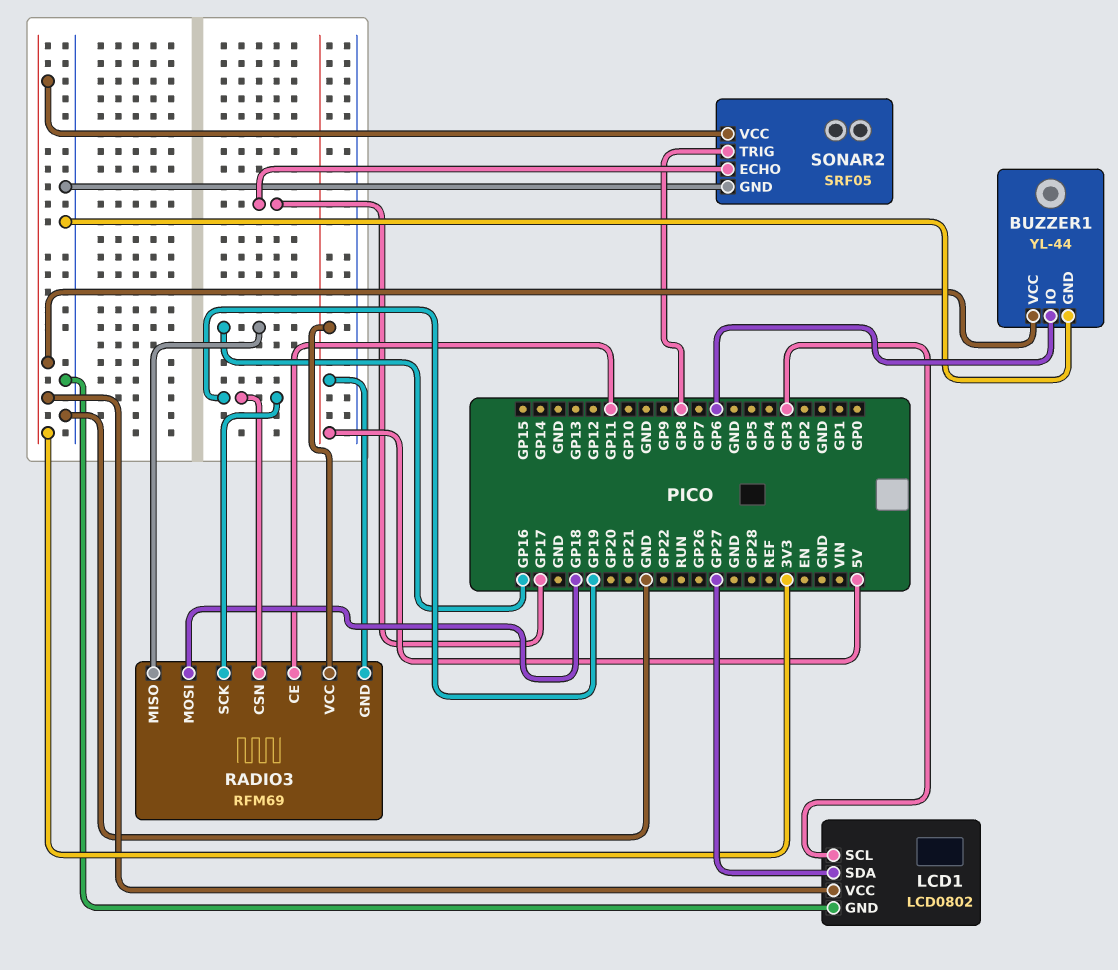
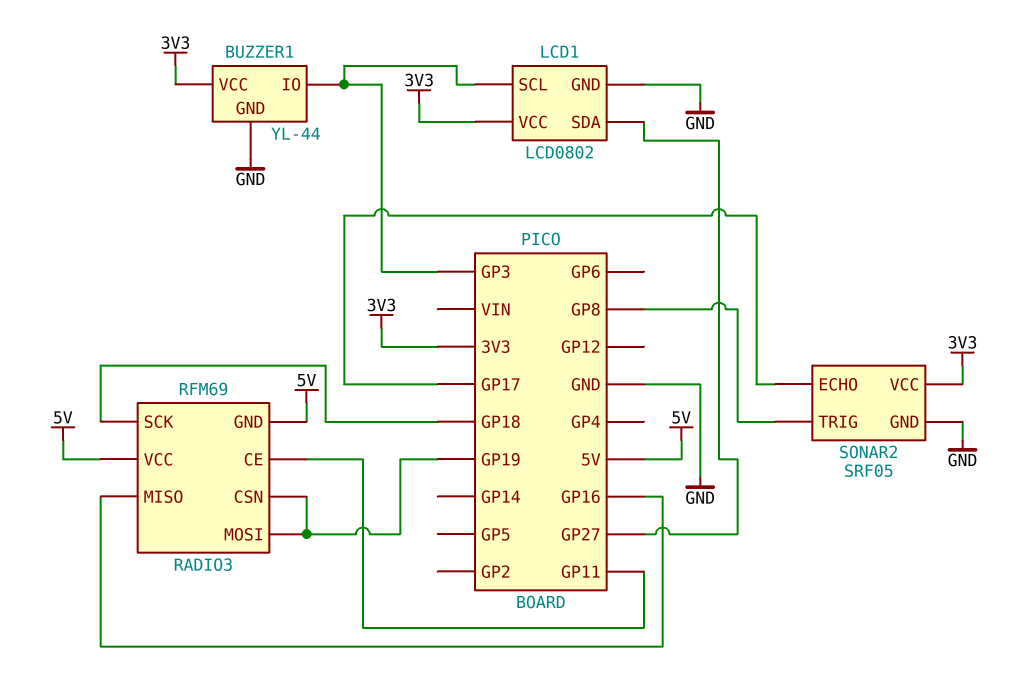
BUZZER1 pin IO: GP6 -> GP3
RADIO3 pin MOSI: GP18 -> GP19
RADIO3 pin SCK: GP19 -> GP18

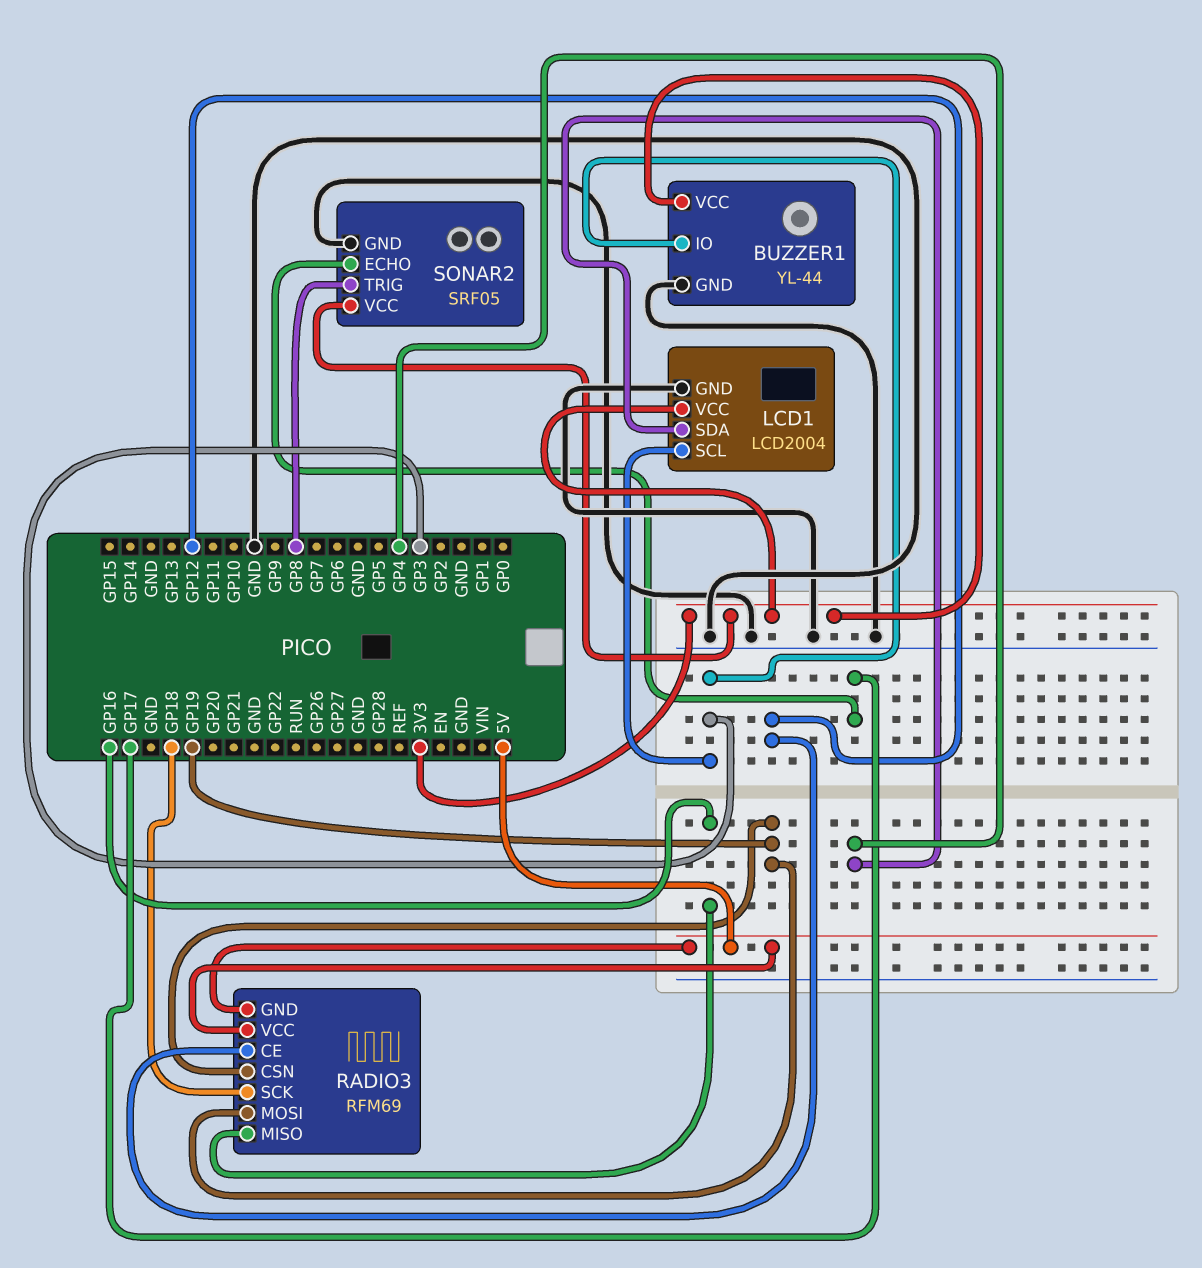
LCD1: LCD0802 -> LCD2004
LCD1 pin SDA: GP27 -> GP4
RADIO3 pin CE: GP11 -> GP12

